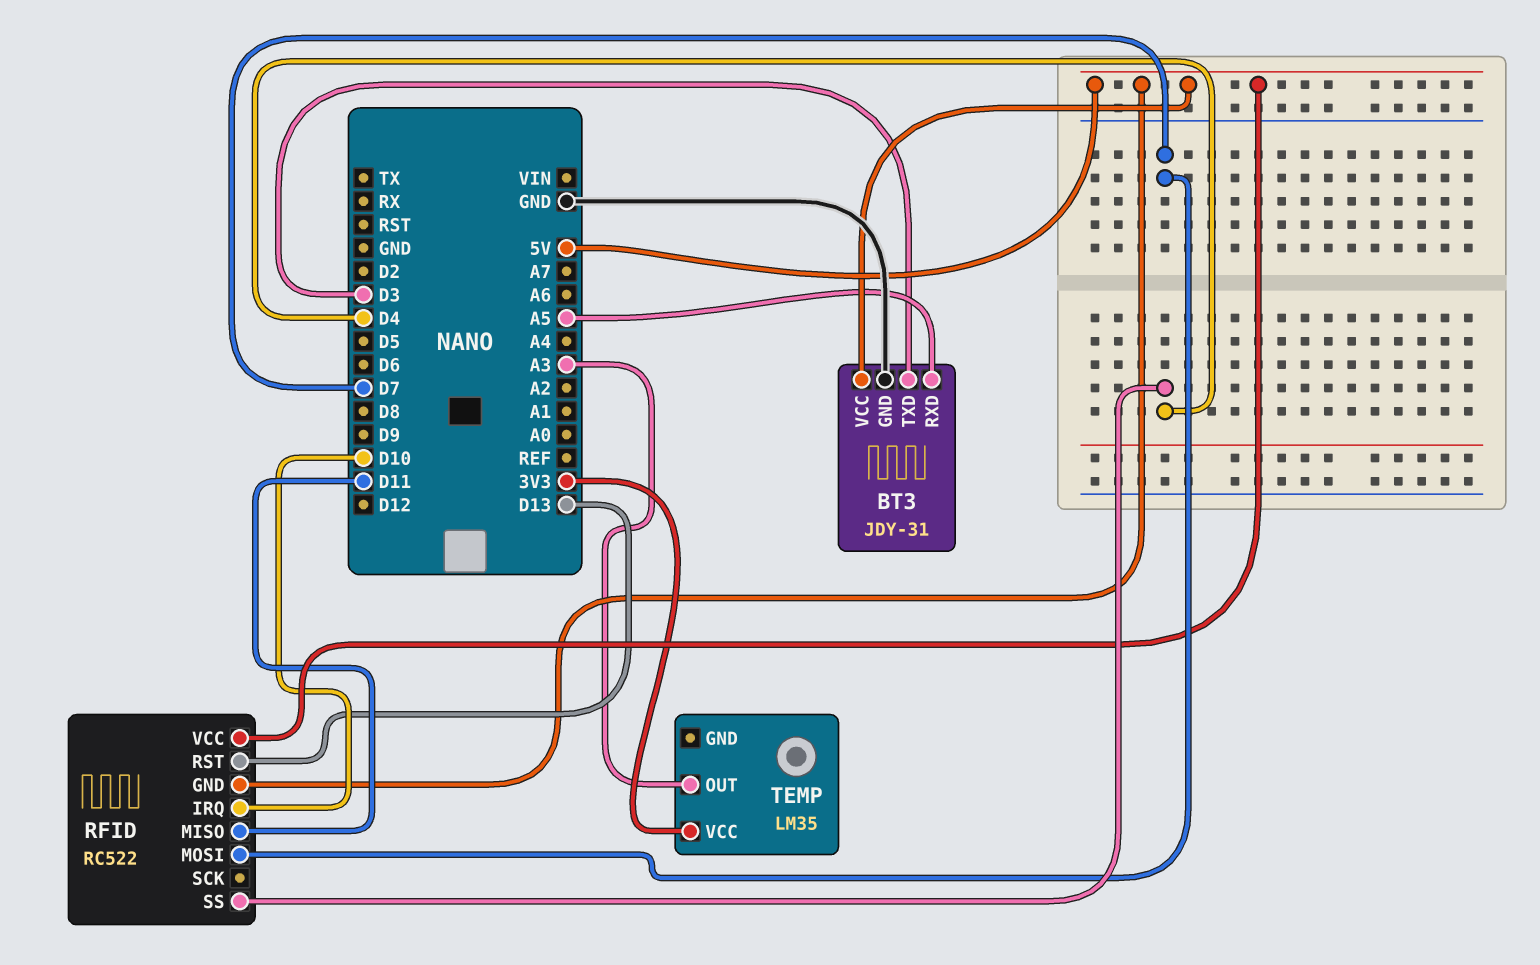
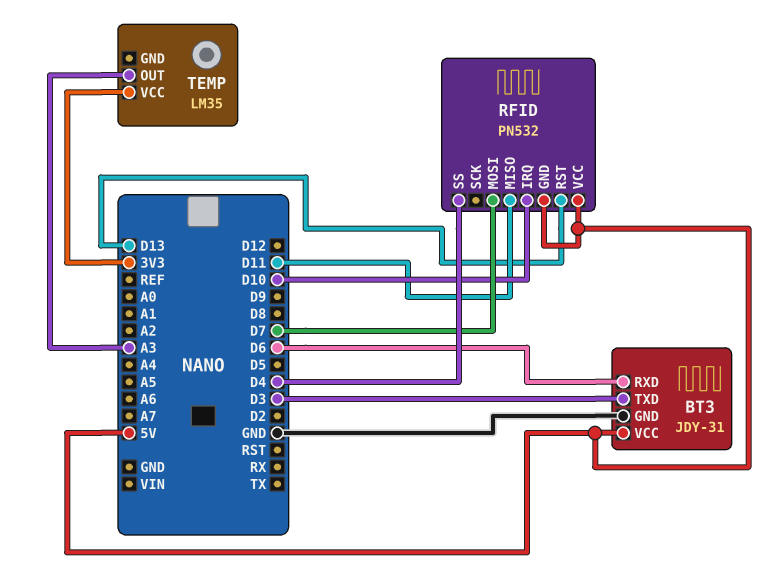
BT3 pin RXD: A5 -> D6
RFID: RC522 -> PN532

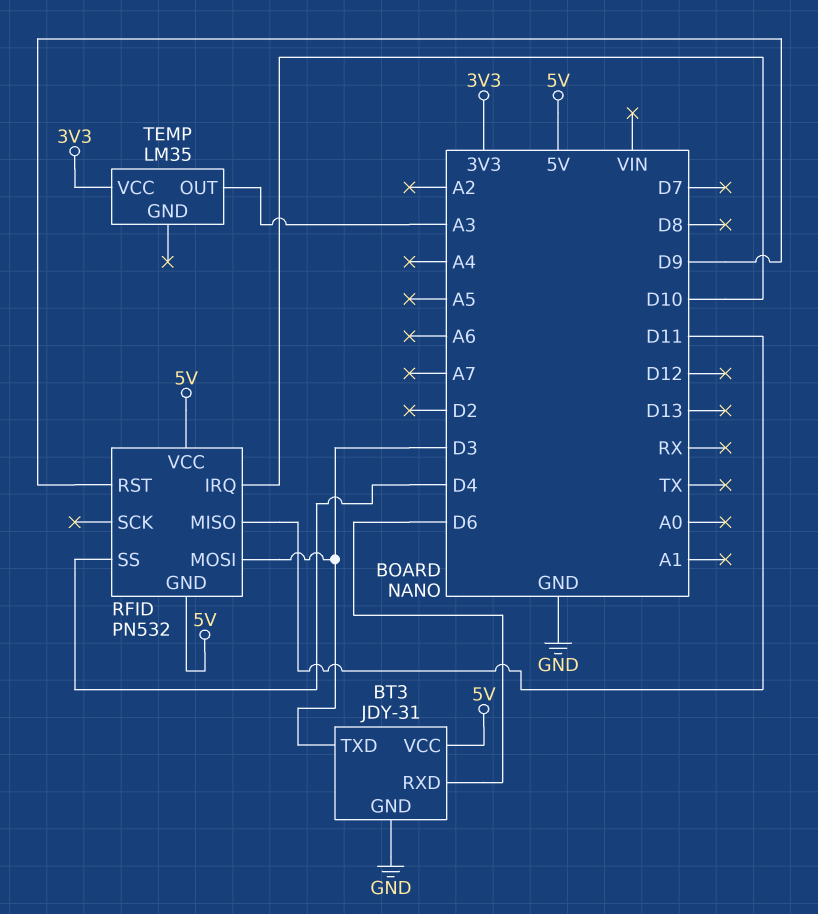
RFID pin MOSI: D7 -> D3
RFID pin RST: D13 -> D9

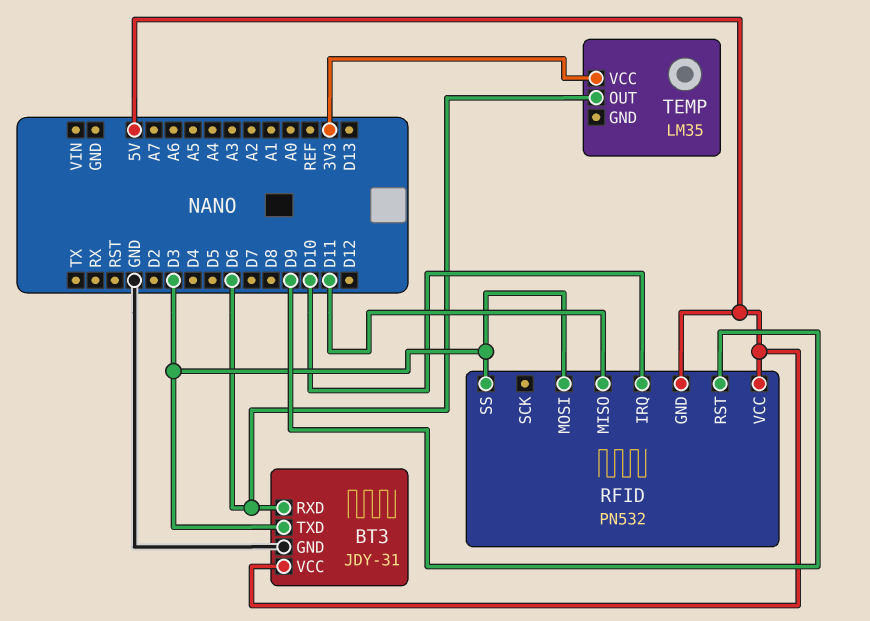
RFID pin SS: D4 -> D3
TEMP pin OUT: A3 -> D6

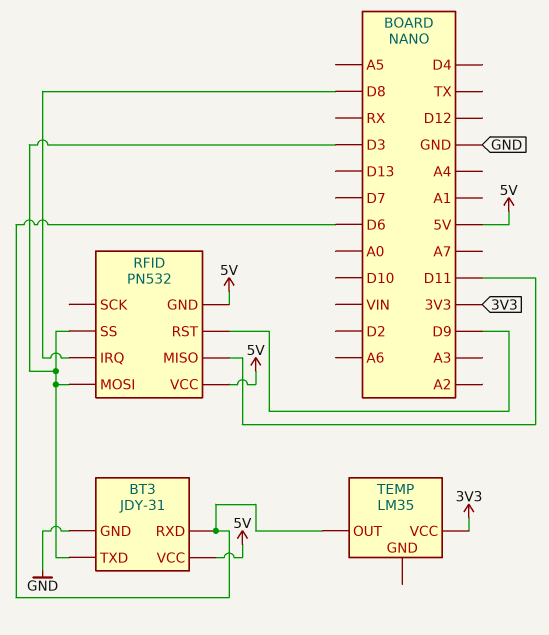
RFID pin IRQ: D10 -> D8

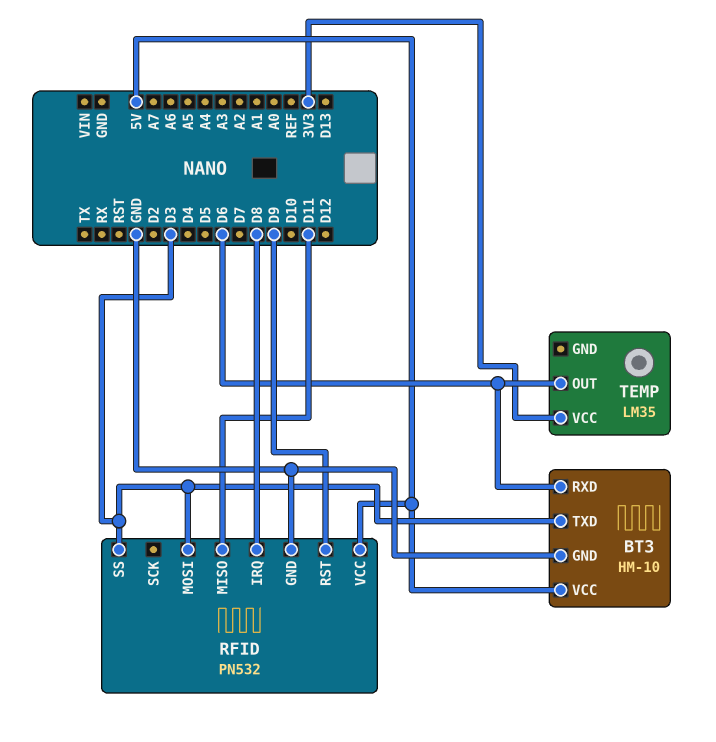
BT3: JDY-31 -> HM-10
RFID pin GND: 5V -> GND

